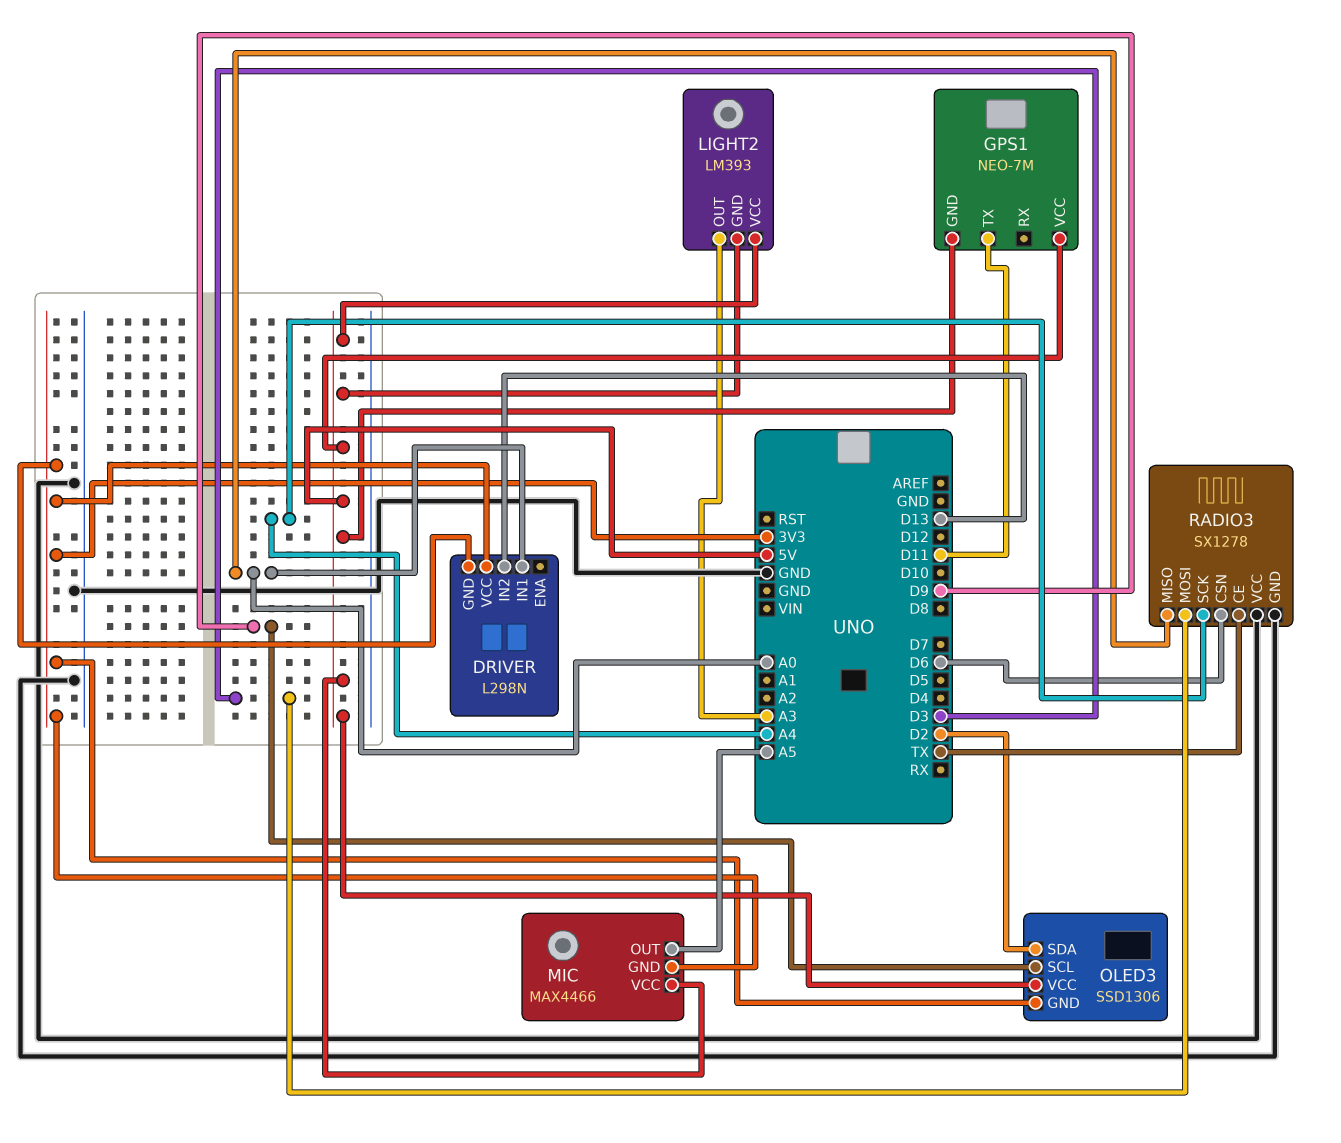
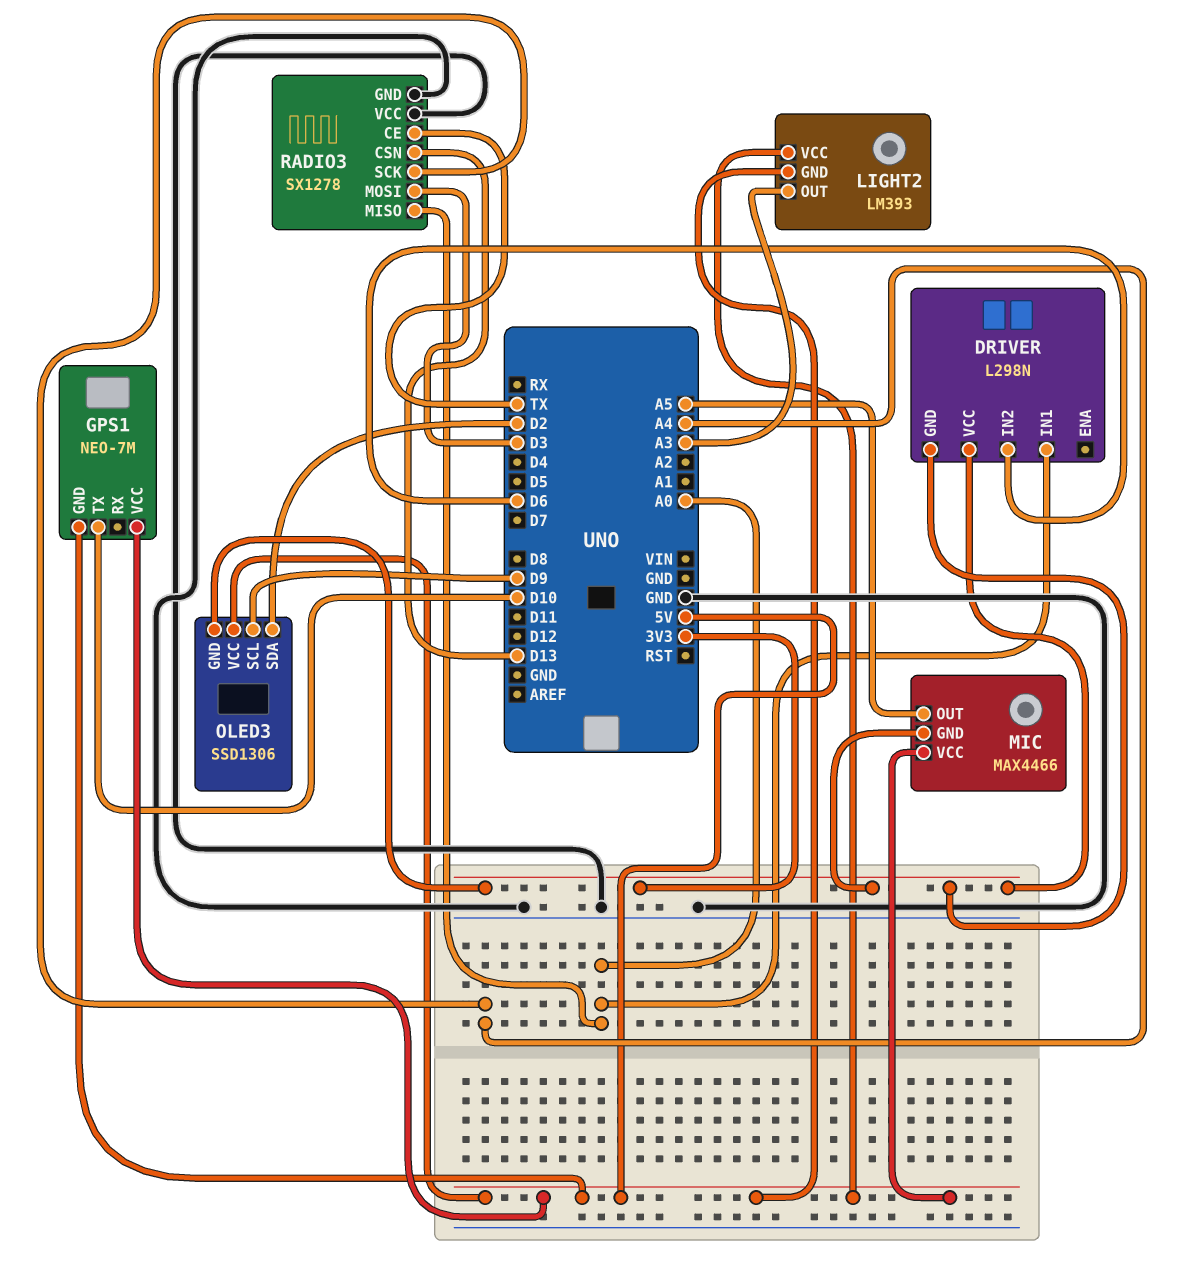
DRIVER pin IN2: D13 -> D6
GPS1 pin TX: D11 -> D10
RADIO3 pin CSN: D6 -> D13

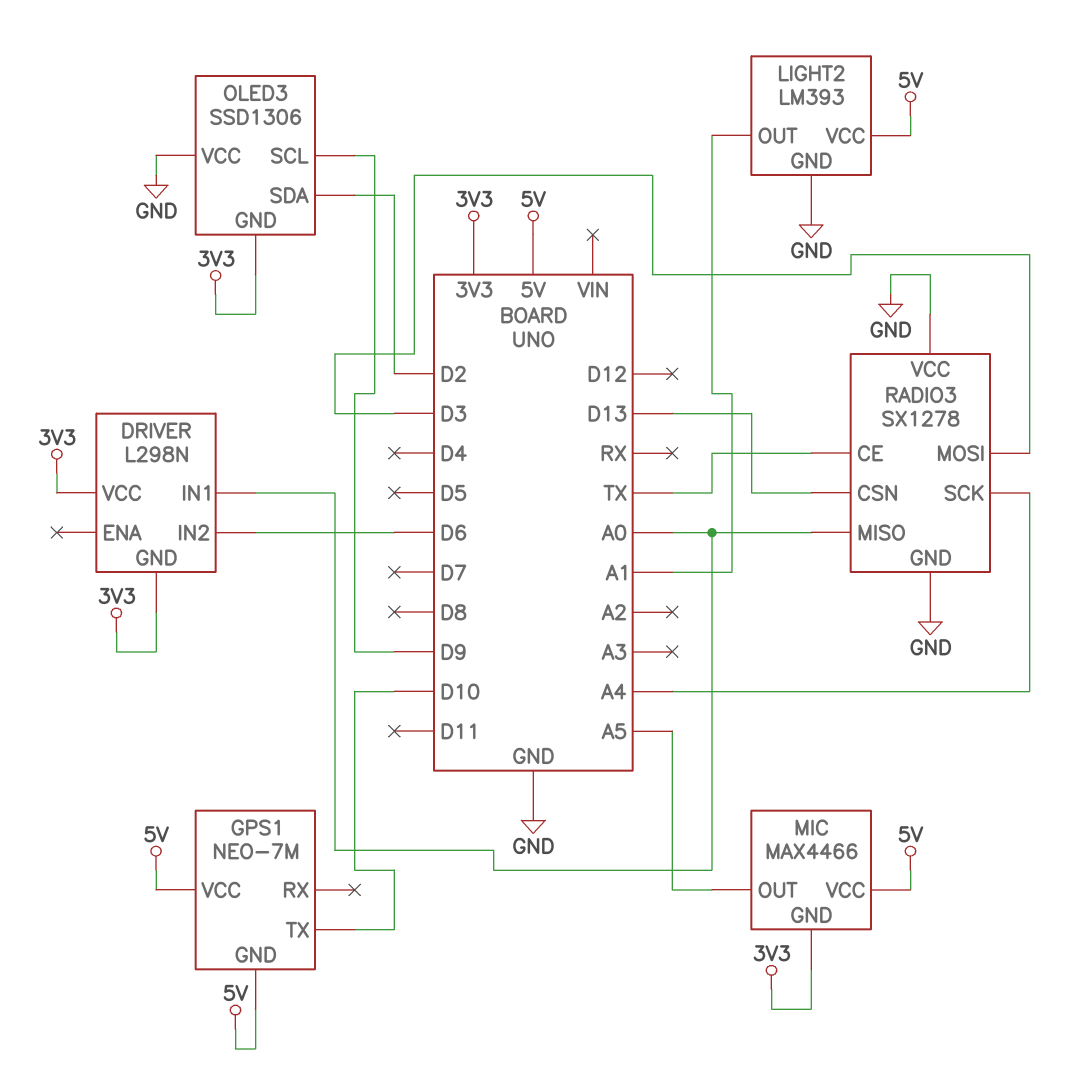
LIGHT2 pin GND: 5V -> GND
LIGHT2 pin OUT: A3 -> A1
OLED3 pin VCC: 5V -> GND

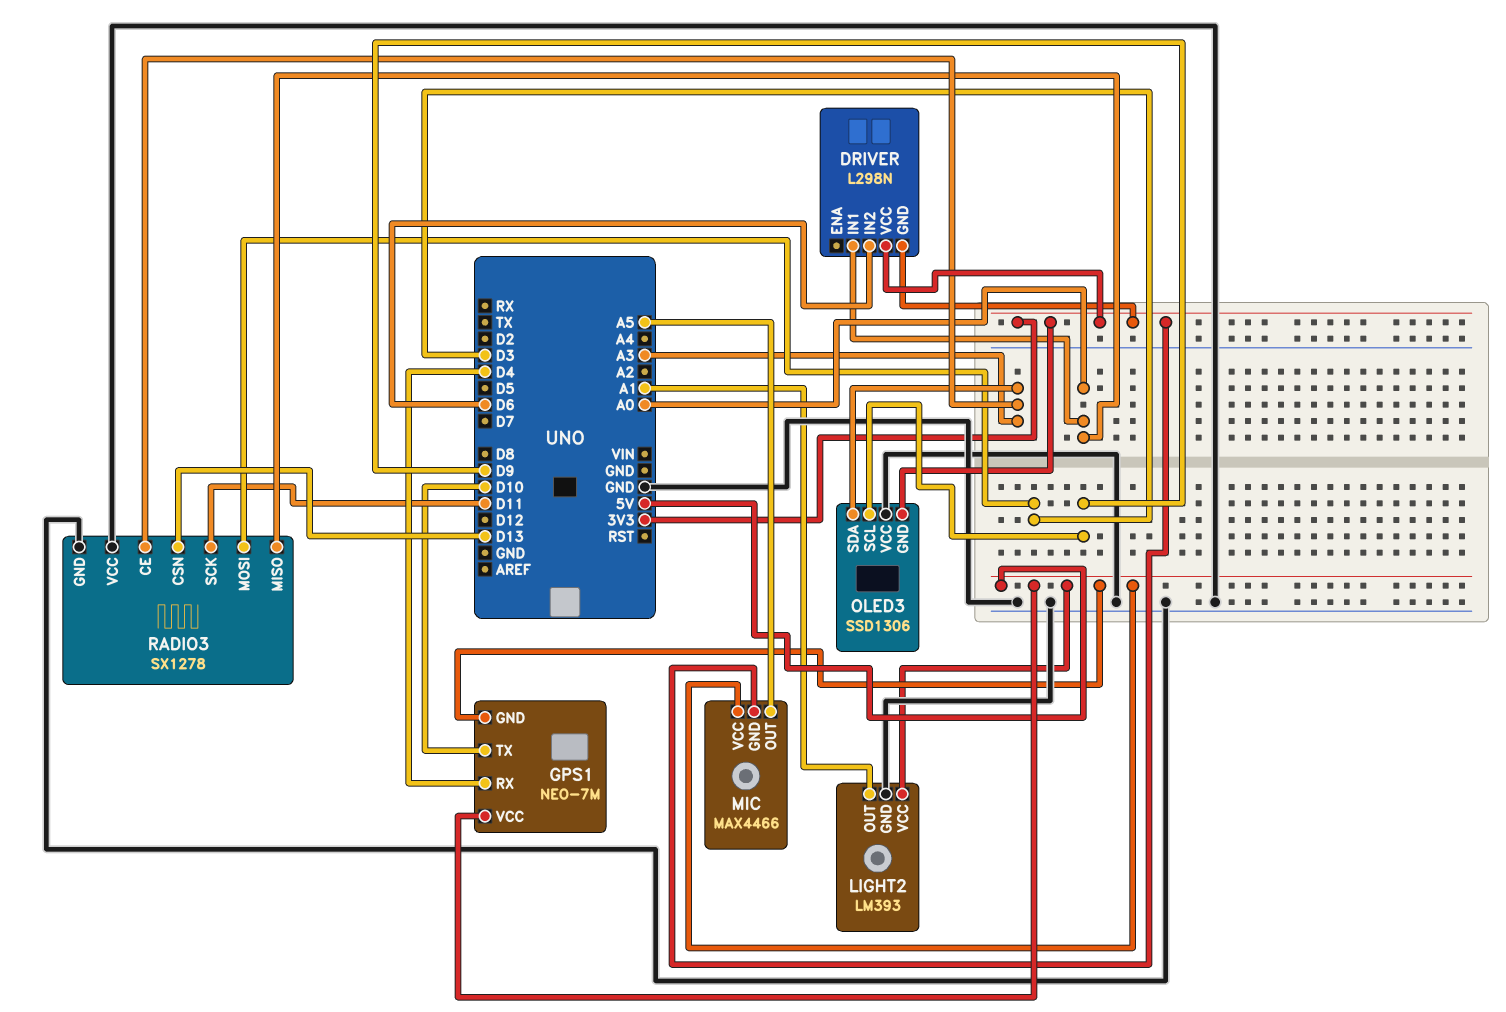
GPS1 pin RX: none -> D4
OLED3 pin SDA: D2 -> A3
RADIO3 pin CE: TX -> A3
RADIO3 pin SCK: A4 -> D11

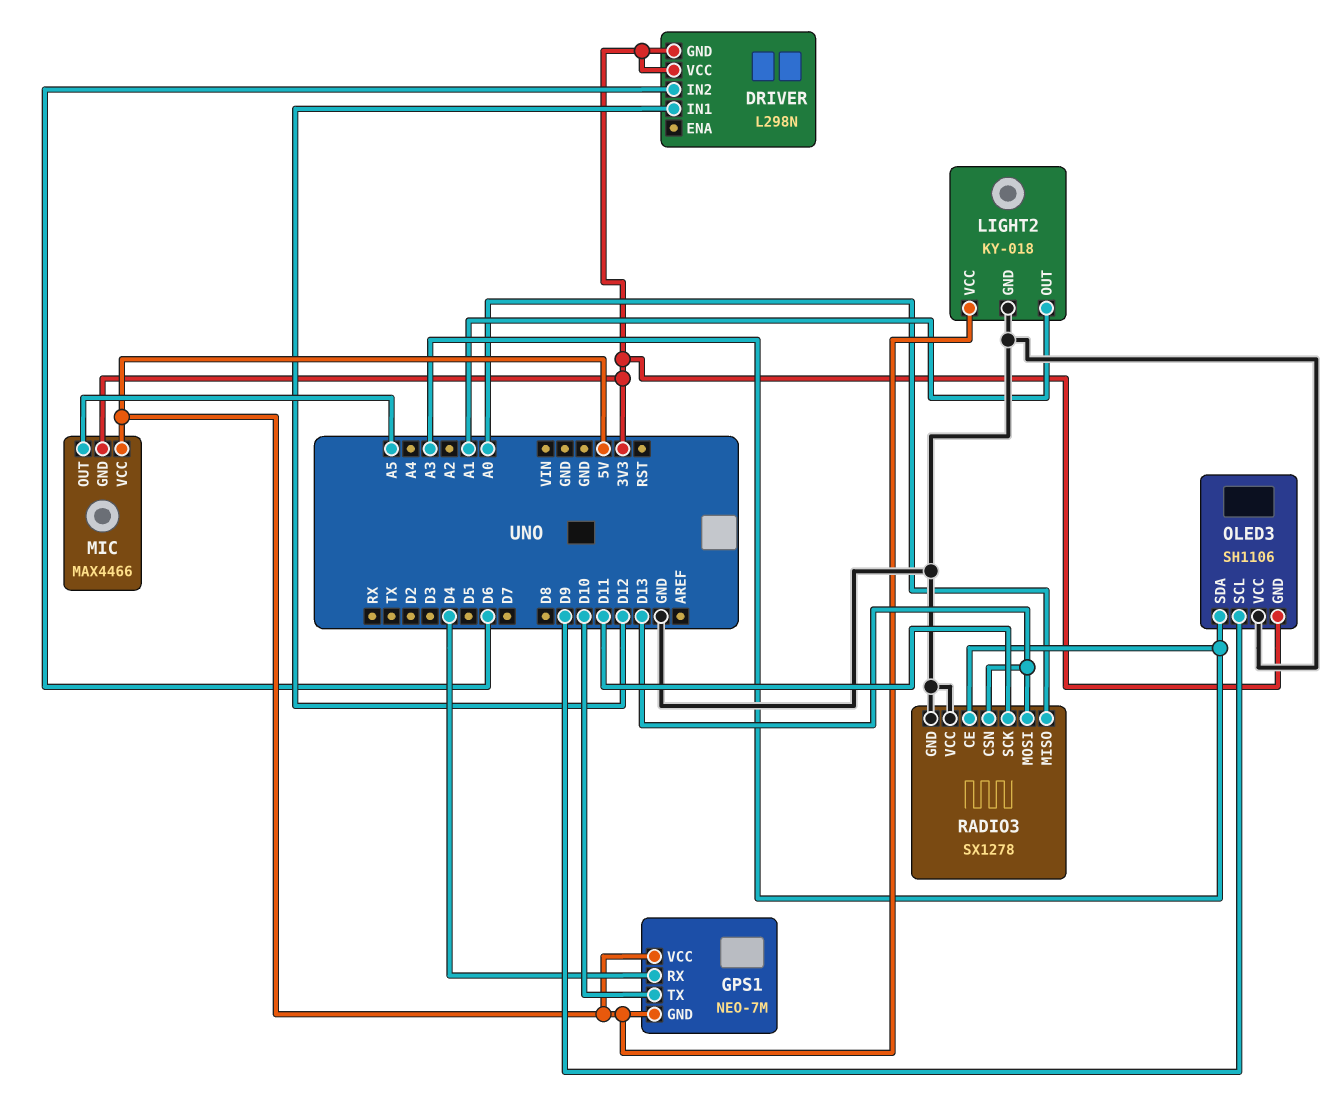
DRIVER pin IN1: A0 -> D12
LIGHT2: LM393 -> KY-018
OLED3: SSD1306 -> SH1106
RADIO3 pin MOSI: D3 -> D13

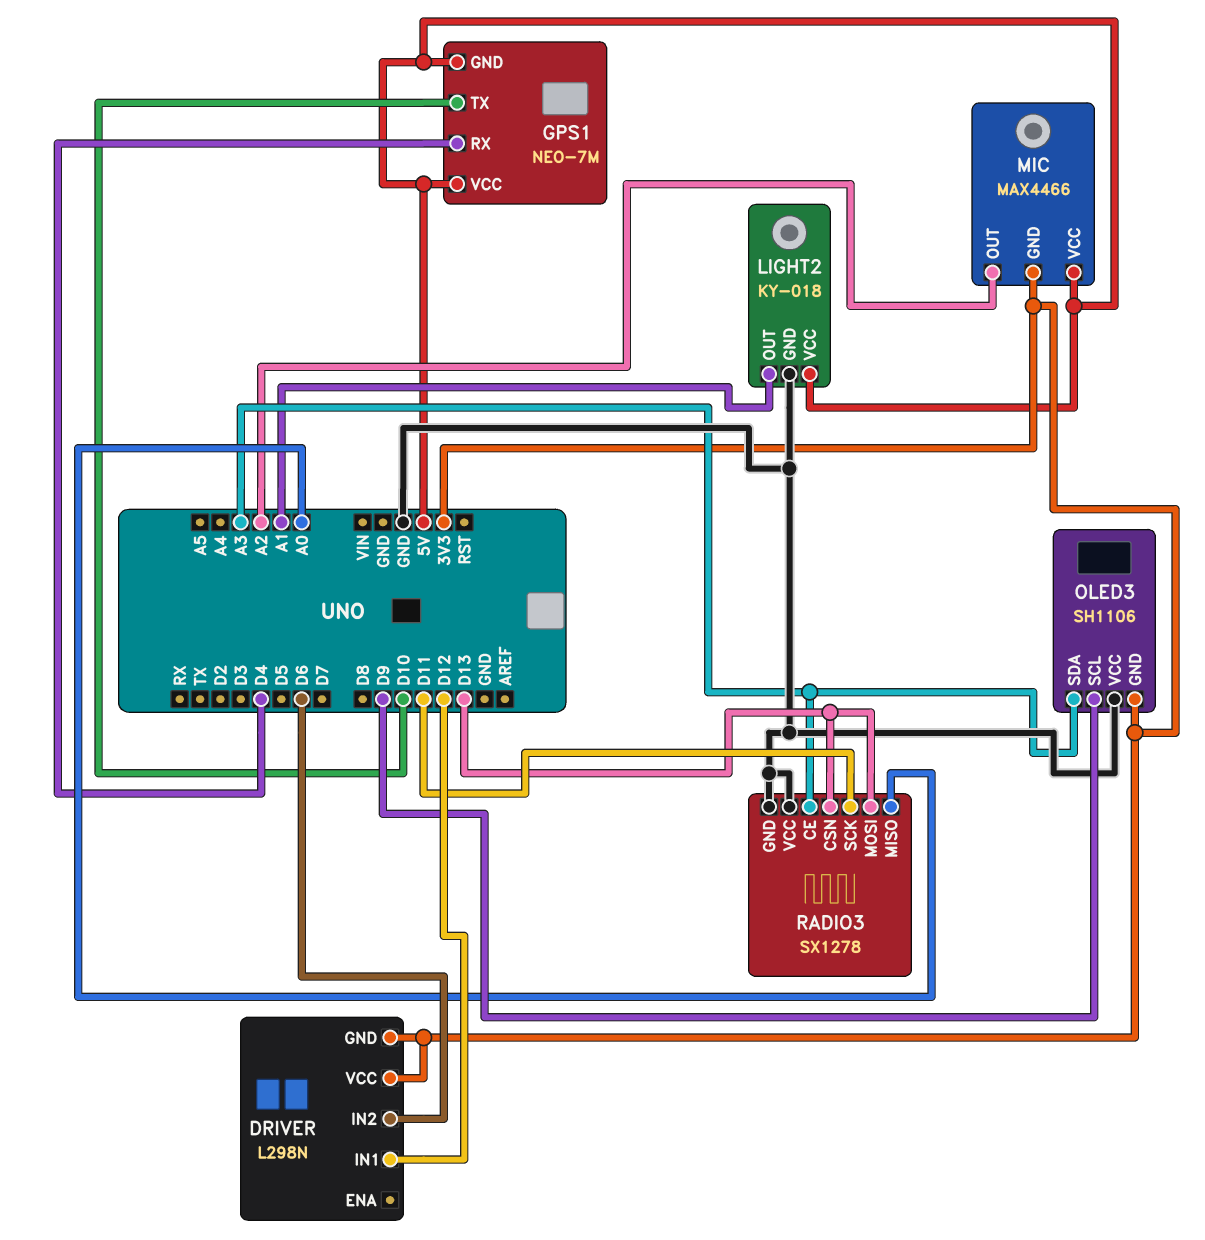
MIC pin OUT: A5 -> A2

